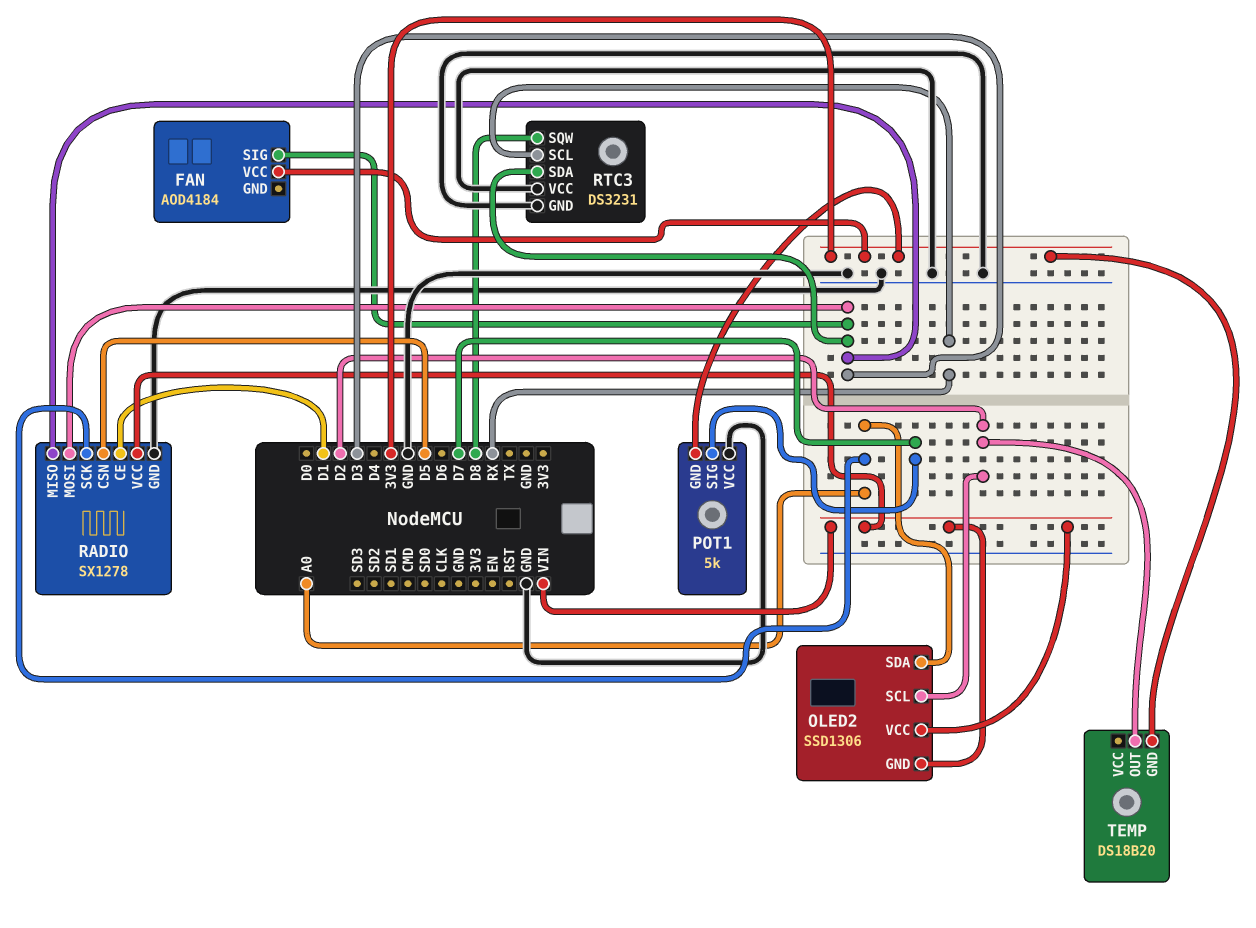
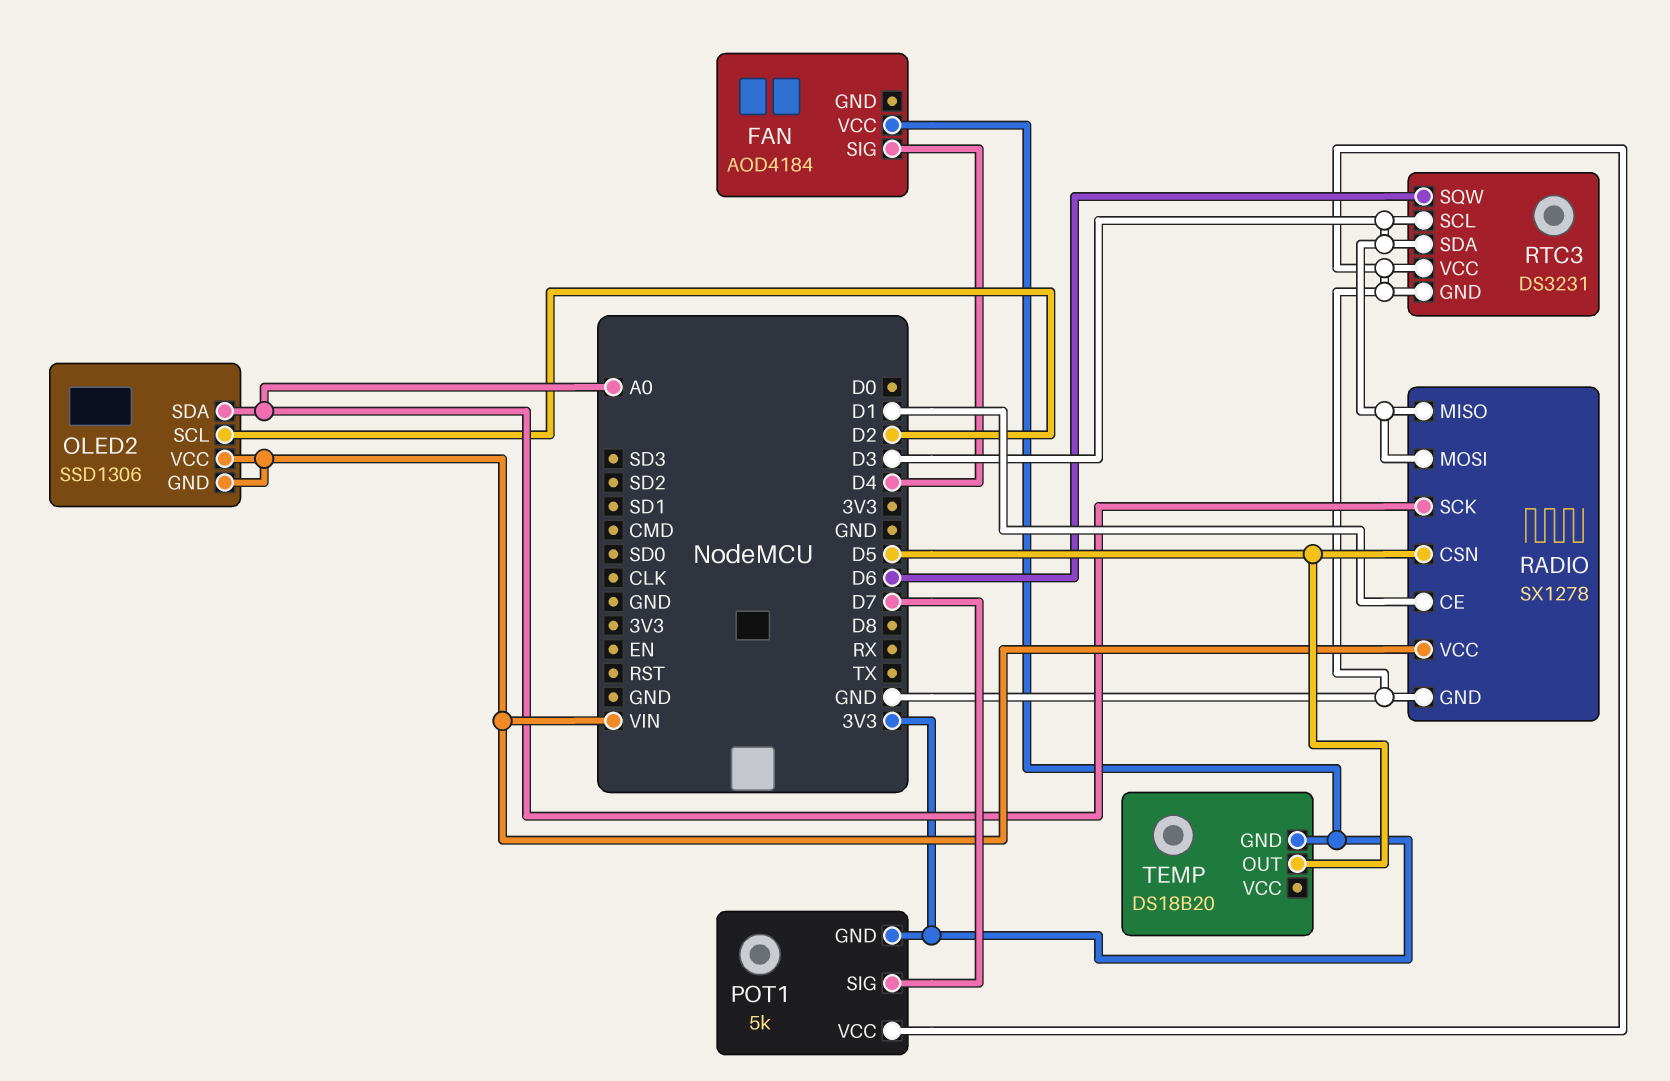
FAN pin SIG: D3 -> D4
RTC3 pin SCL: RX -> D3
RTC3 pin SQW: D8 -> D6
TEMP pin OUT: D2 -> D5

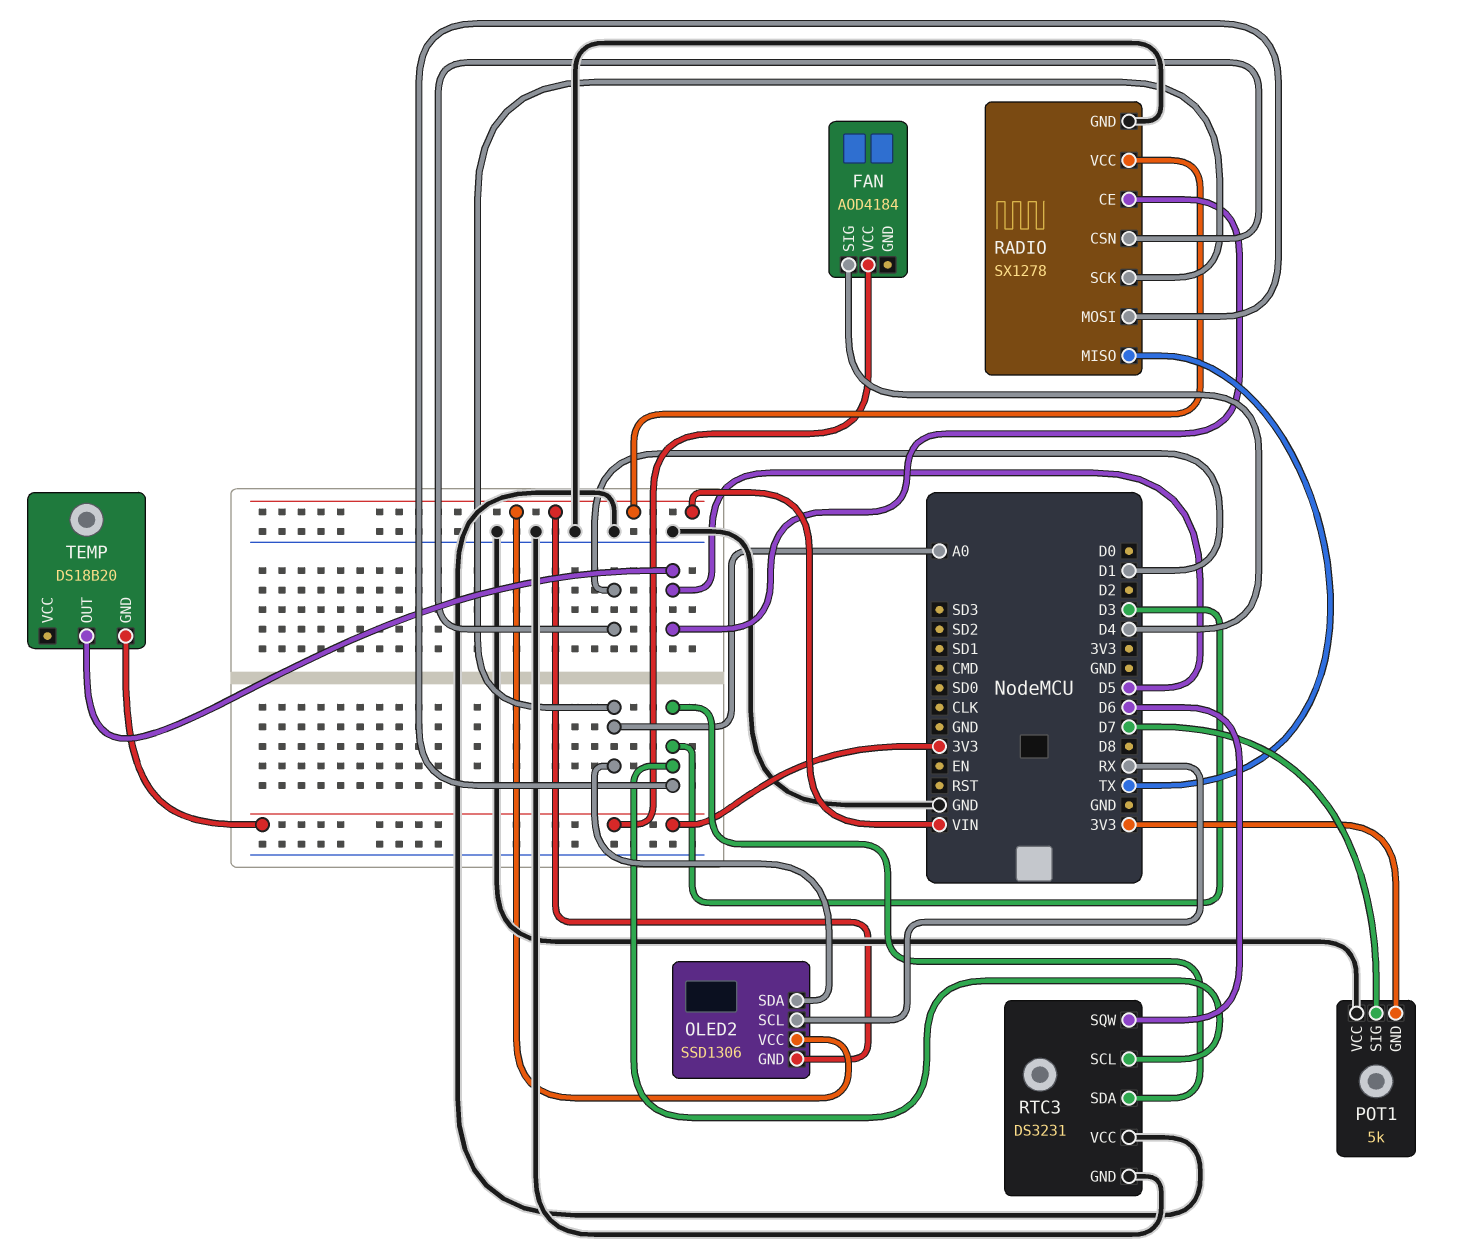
OLED2 pin SCL: D2 -> RX
RADIO pin CE: D1 -> D5
RADIO pin CSN: D5 -> D1
RADIO pin MISO: D3 -> TX

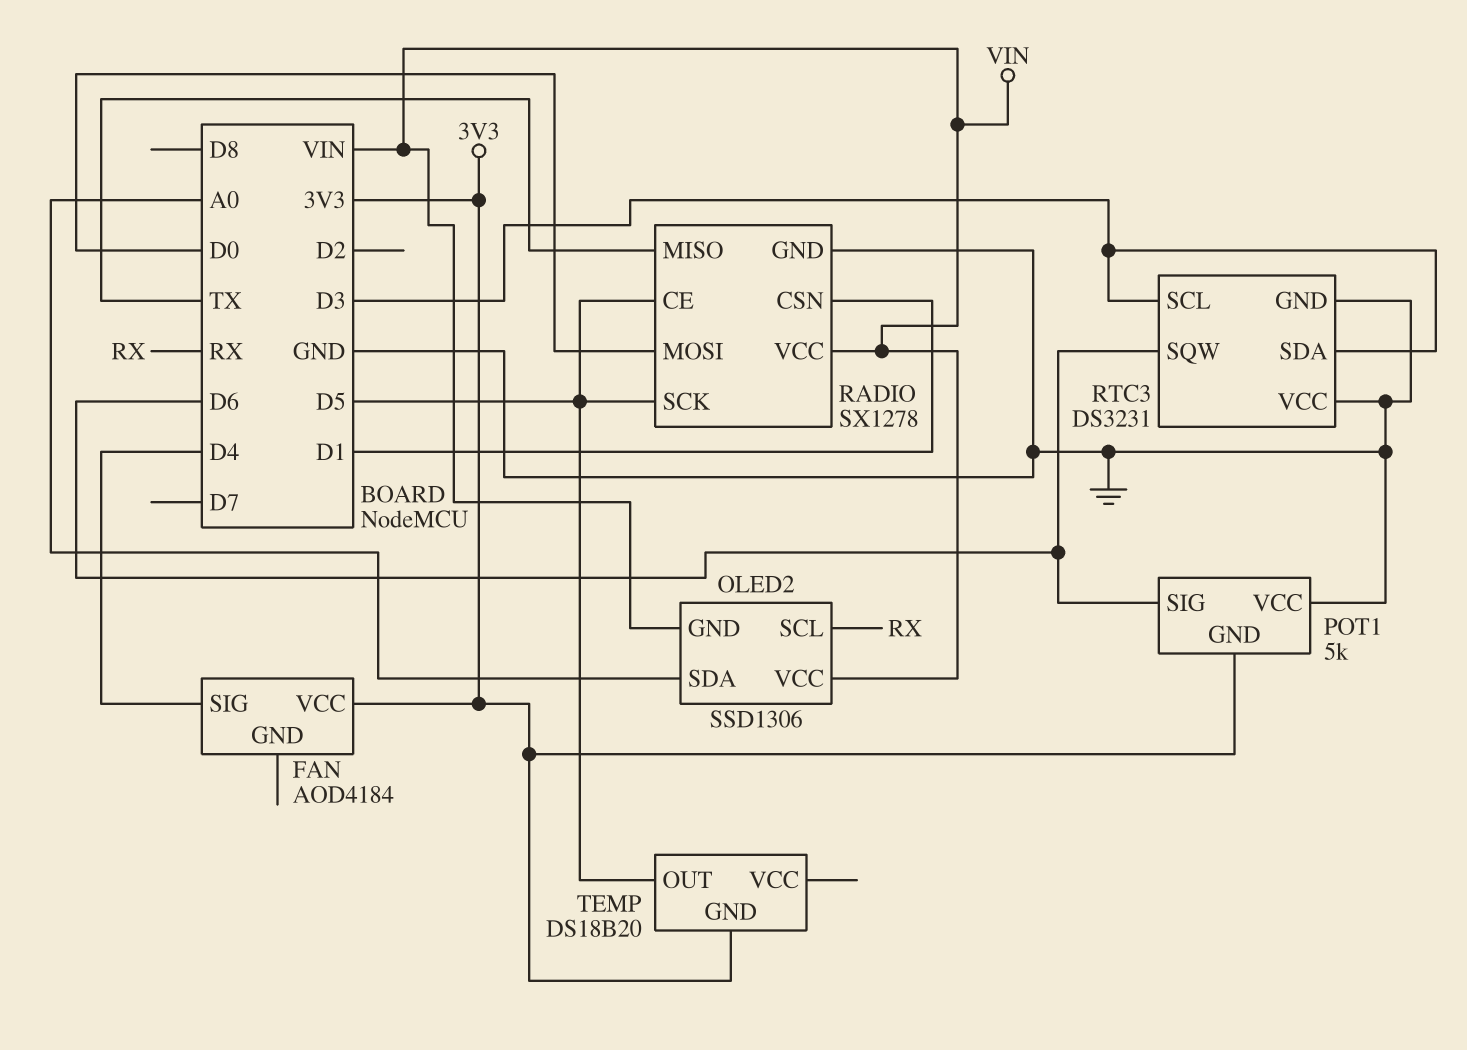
POT1 pin SIG: D7 -> D6
RADIO pin MOSI: D3 -> D0
RADIO pin SCK: A0 -> D5

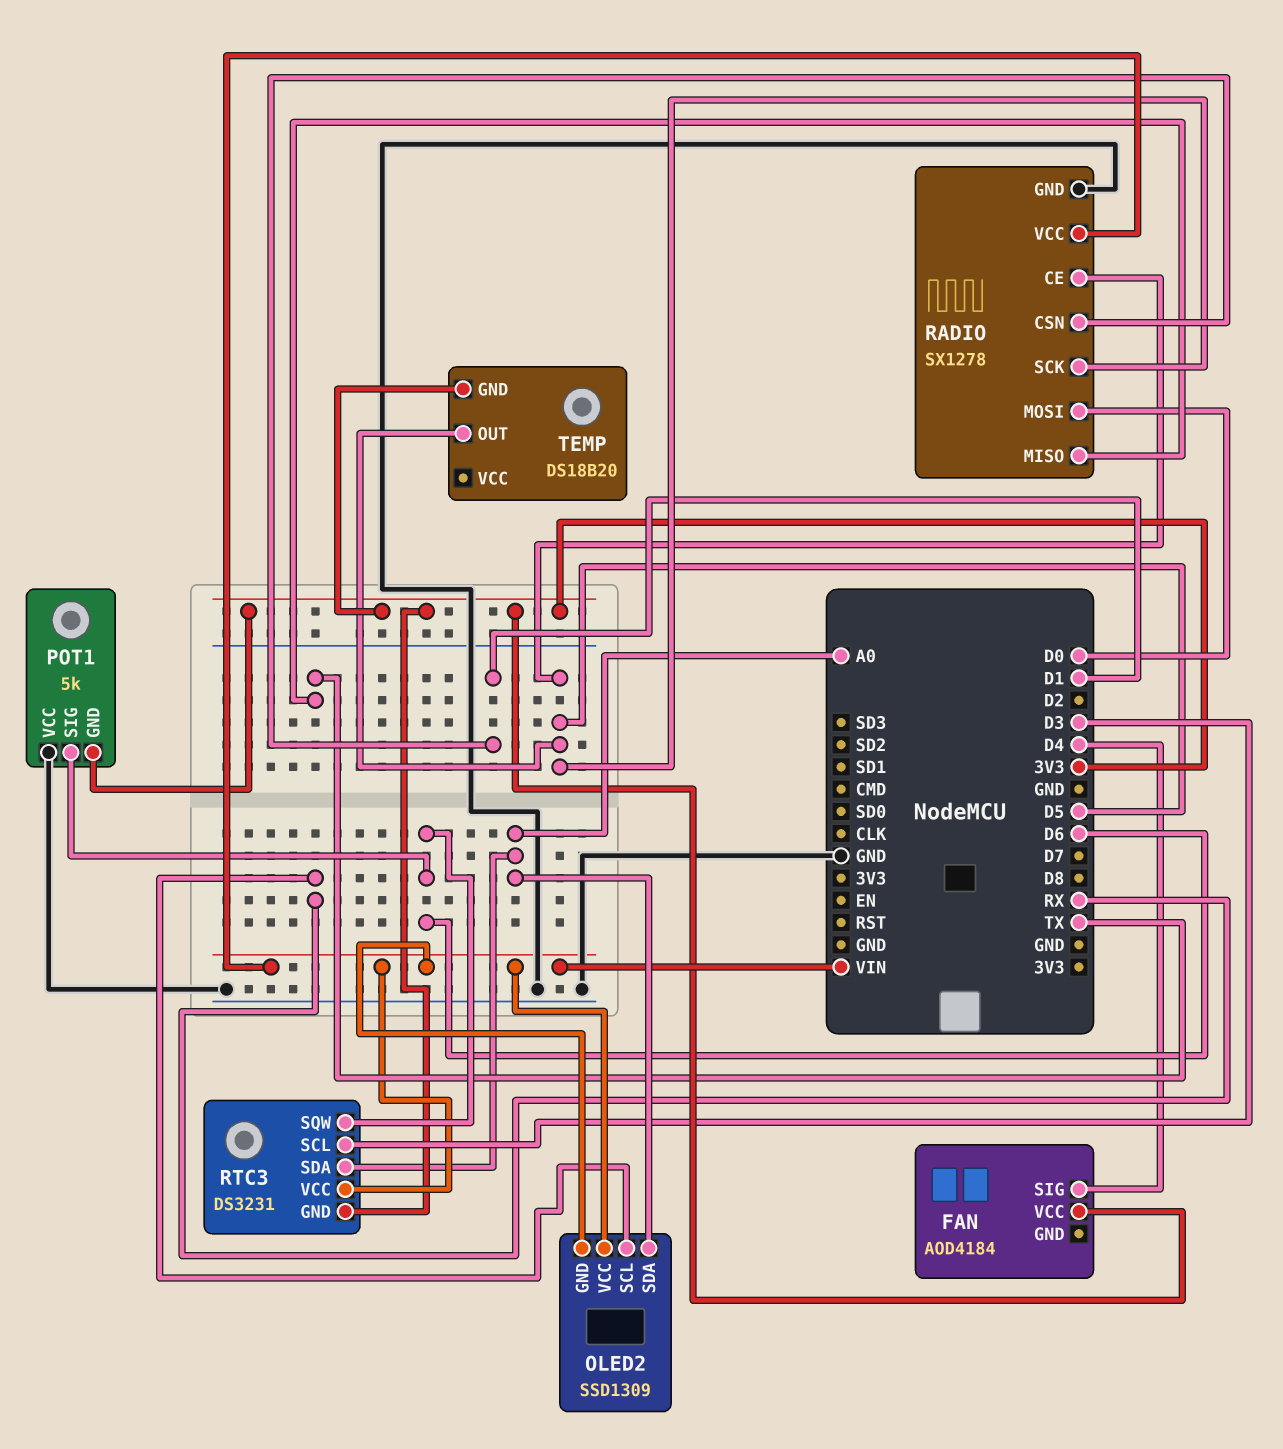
OLED2: SSD1306 -> SSD1309
RTC3 pin GND: GND -> 3V3
RTC3 pin SDA: D3 -> A0
RTC3 pin VCC: GND -> VIN

